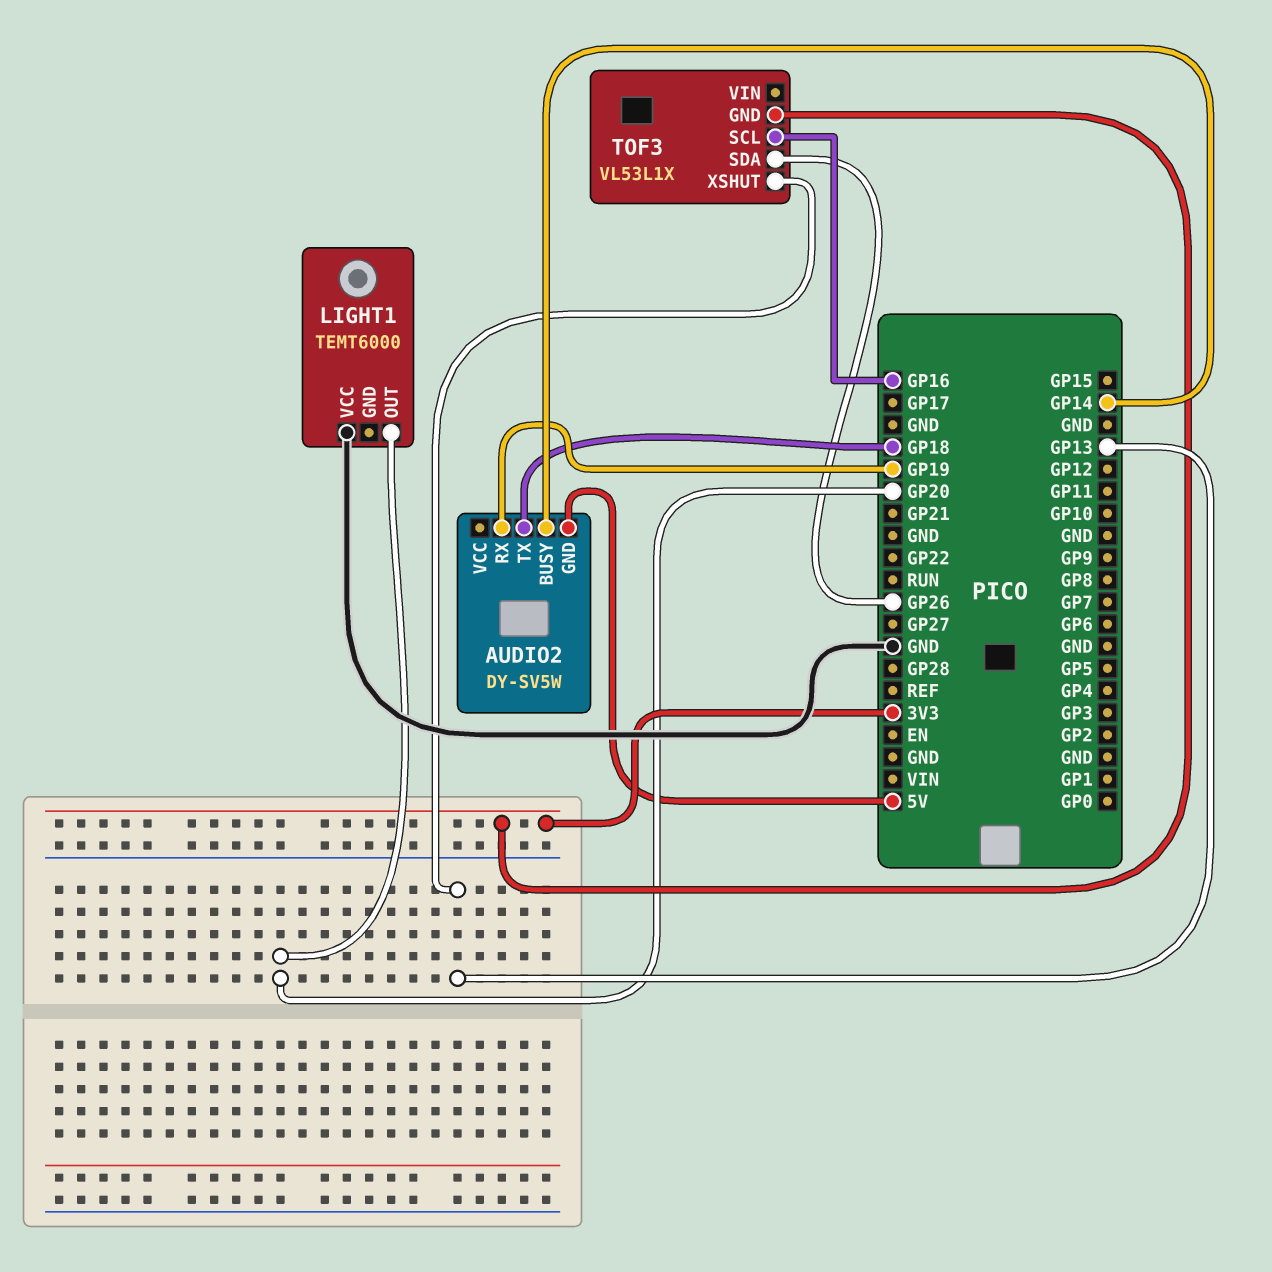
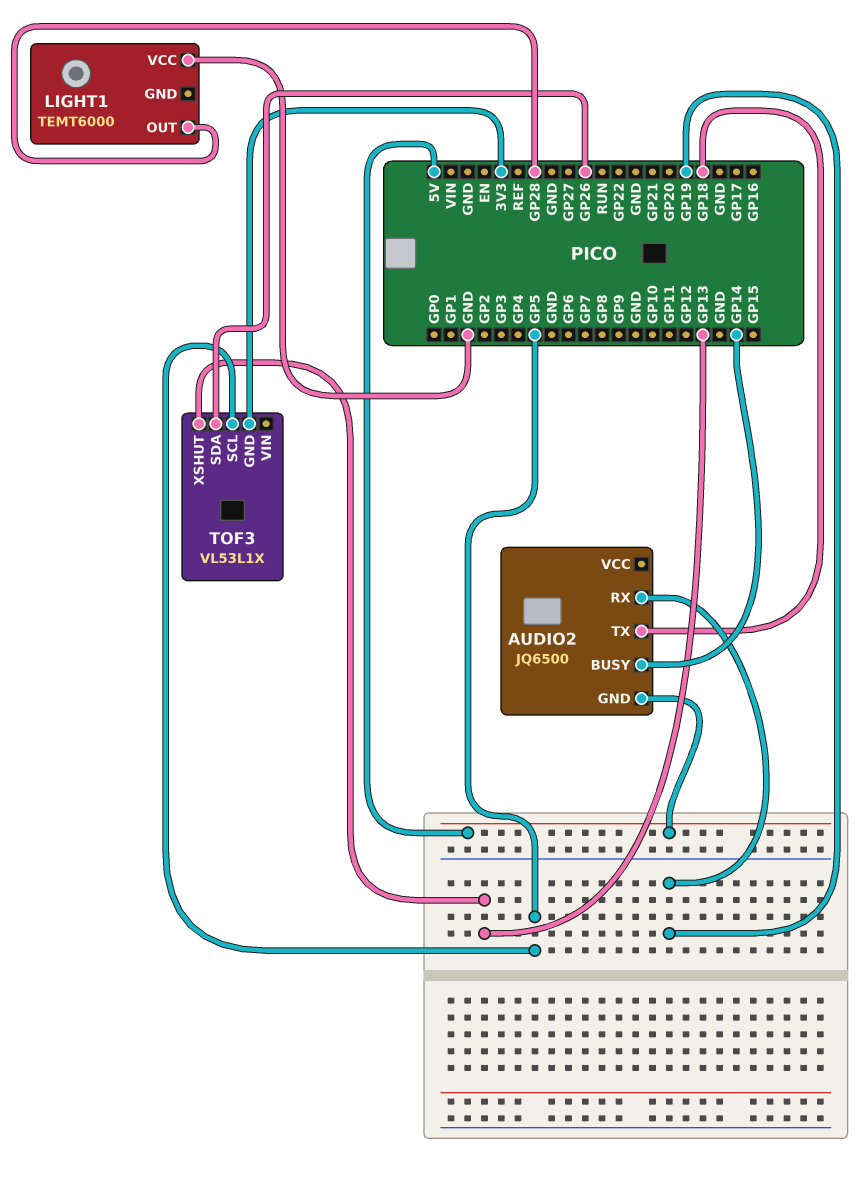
AUDIO2: DY-SV5W -> JQ6500
LIGHT1 pin OUT: GP20 -> GP28
TOF3 pin SCL: GP16 -> GP5

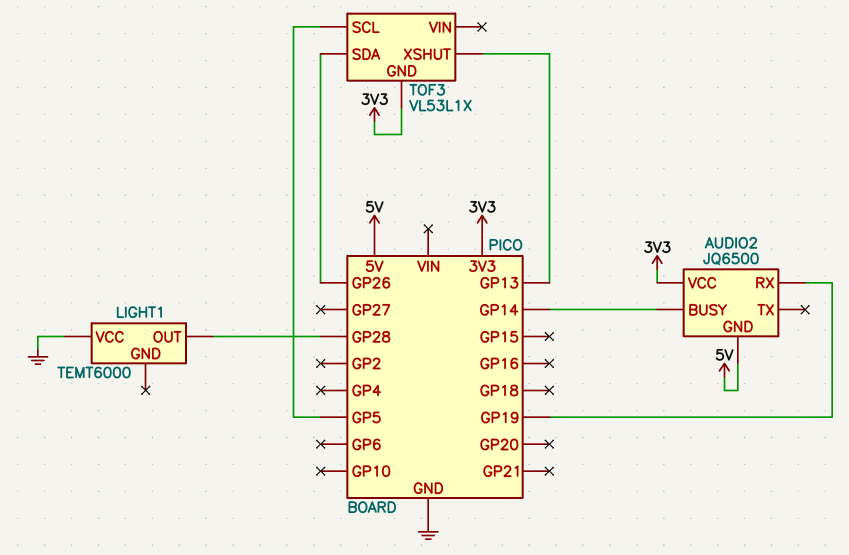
AUDIO2 pin TX: GP18 -> none
AUDIO2 pin VCC: none -> 3V3

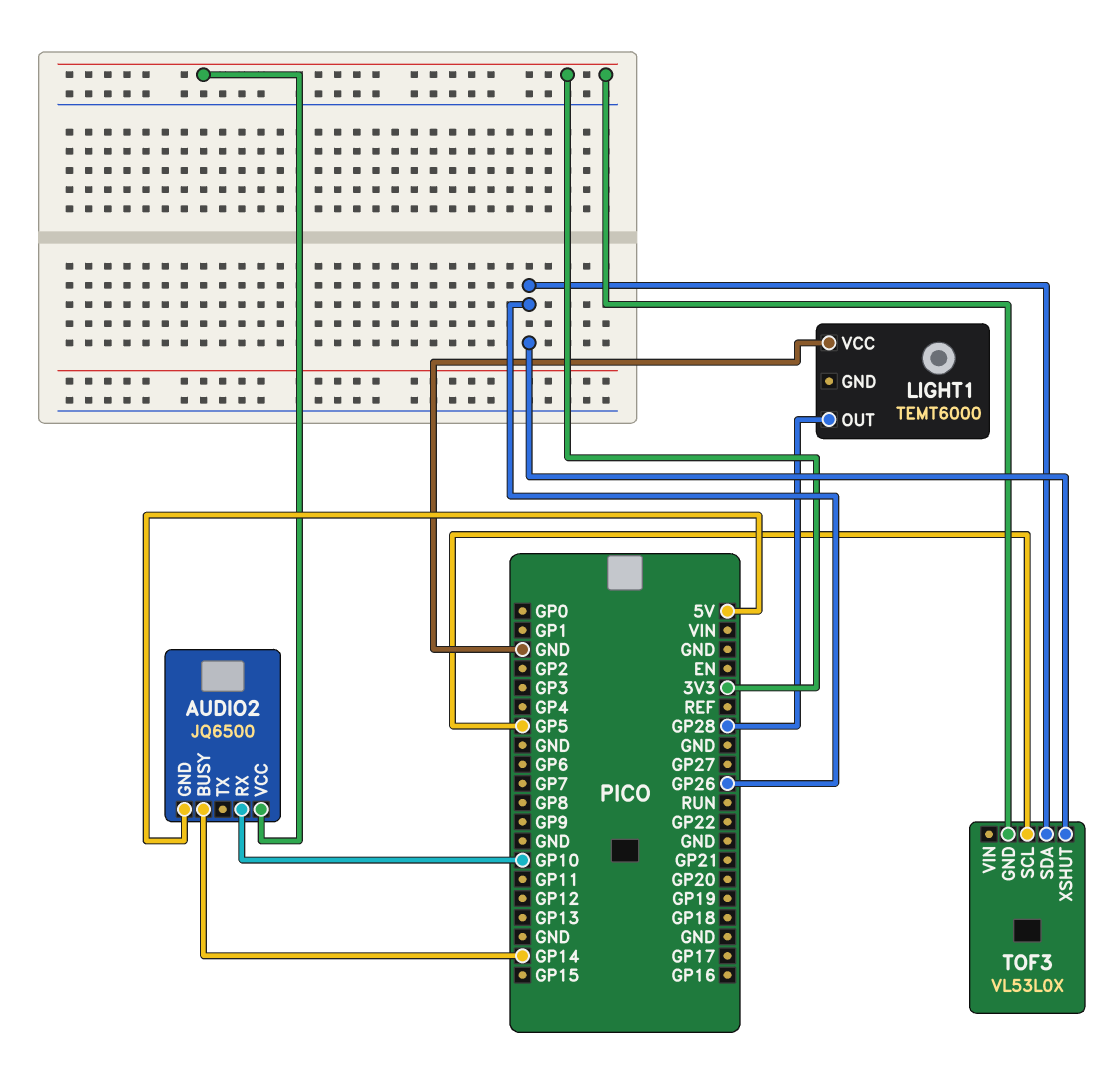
AUDIO2 pin RX: GP19 -> GP10
TOF3: VL53L1X -> VL53L0X
TOF3 pin XSHUT: GP13 -> GP26

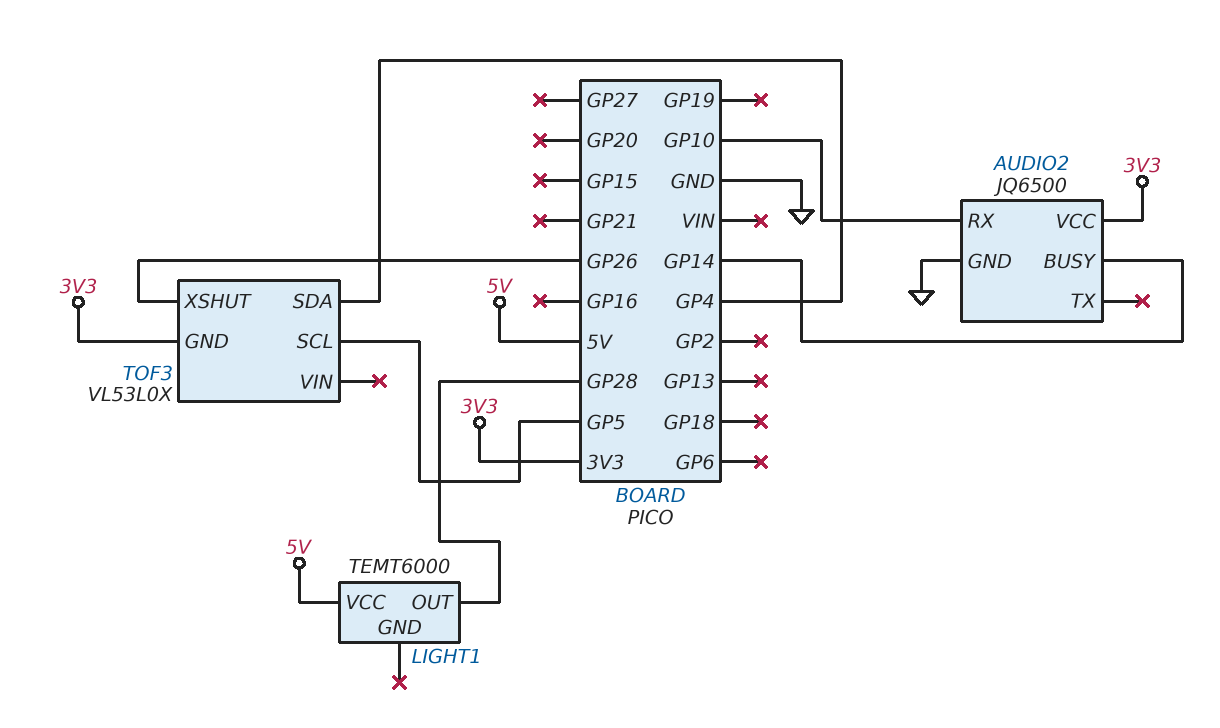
AUDIO2 pin GND: 5V -> GND
LIGHT1 pin VCC: GND -> 5V
TOF3 pin SDA: GP26 -> GP4

